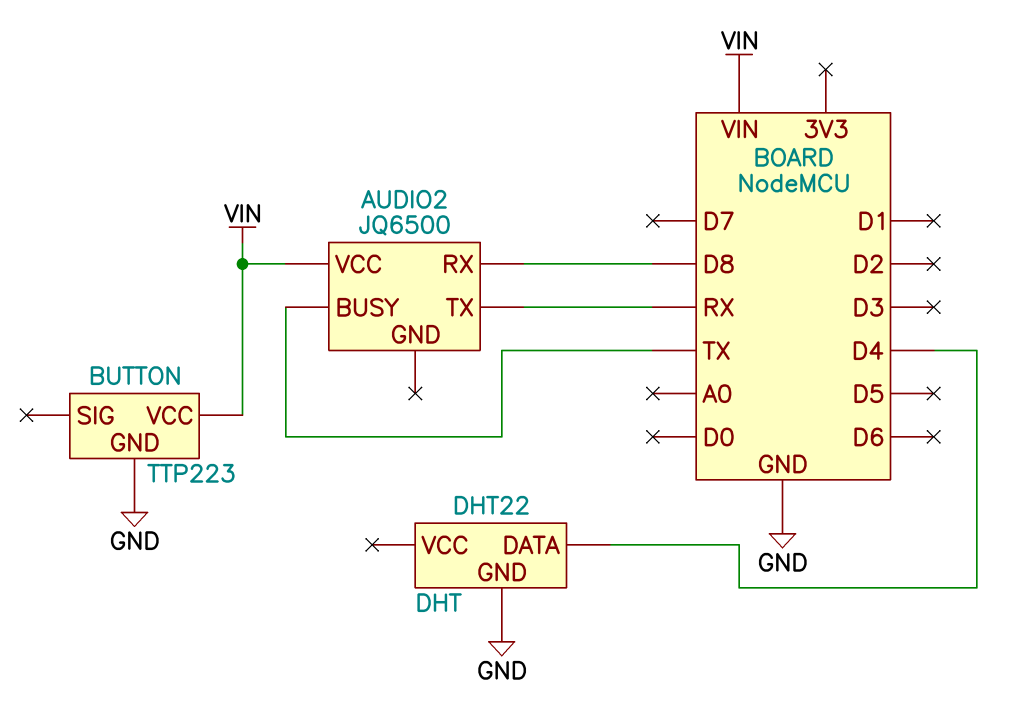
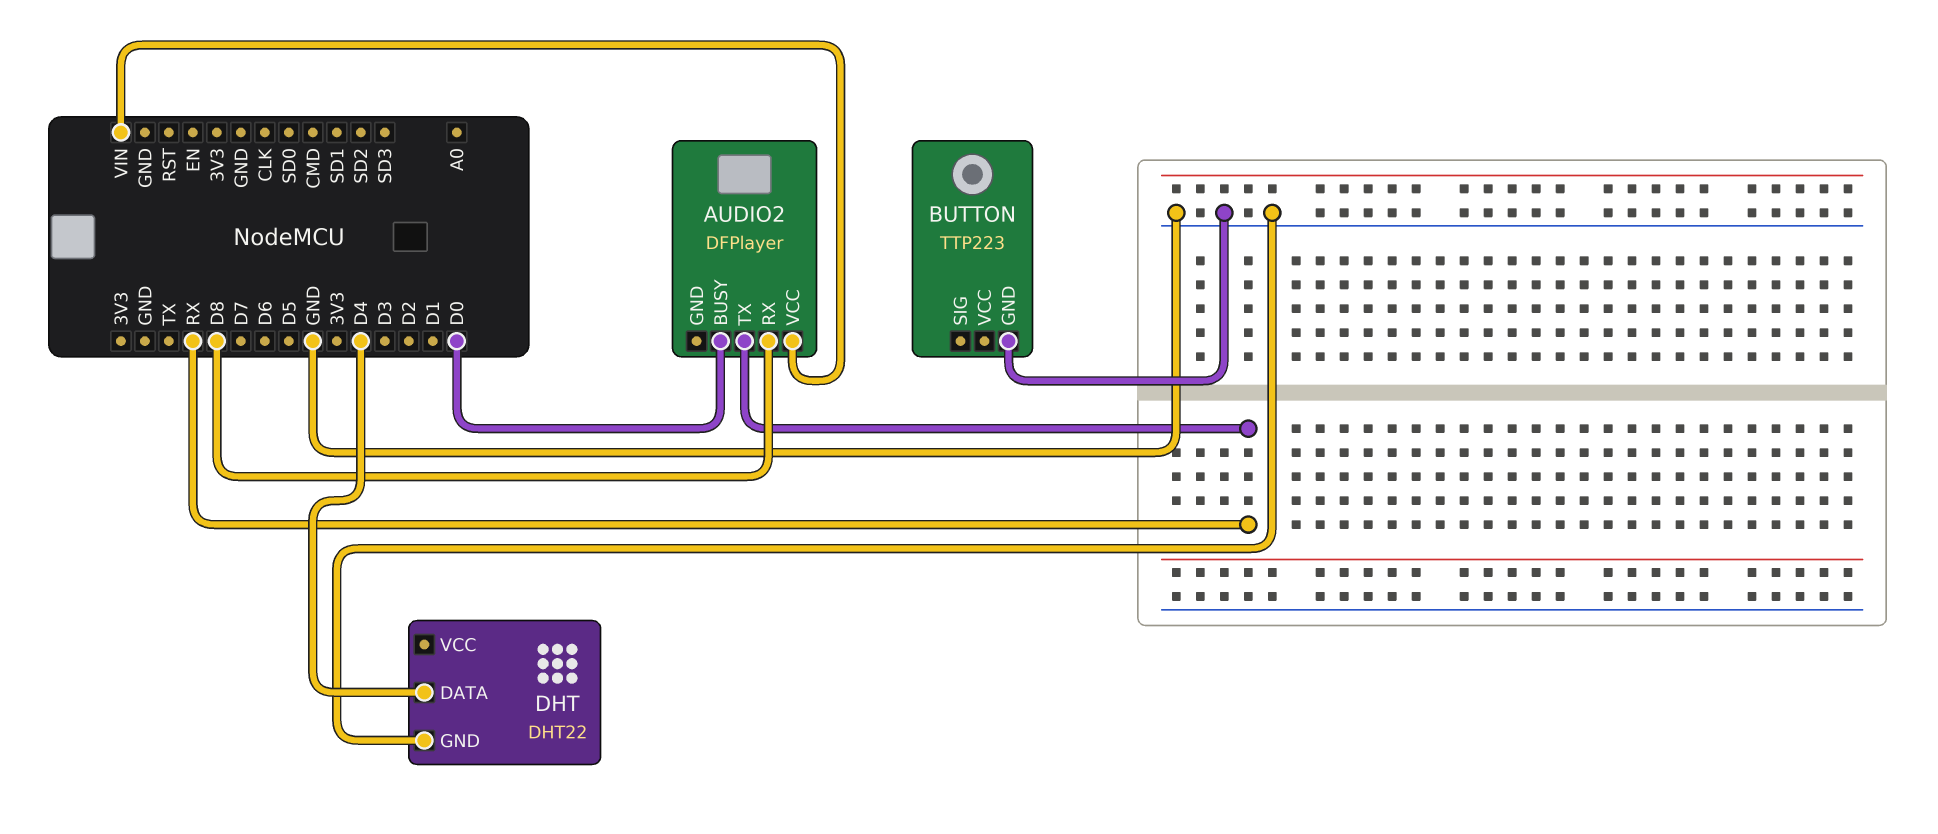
AUDIO2: JQ6500 -> DFPlayer
AUDIO2 pin BUSY: TX -> D0
BUTTON pin VCC: VIN -> none

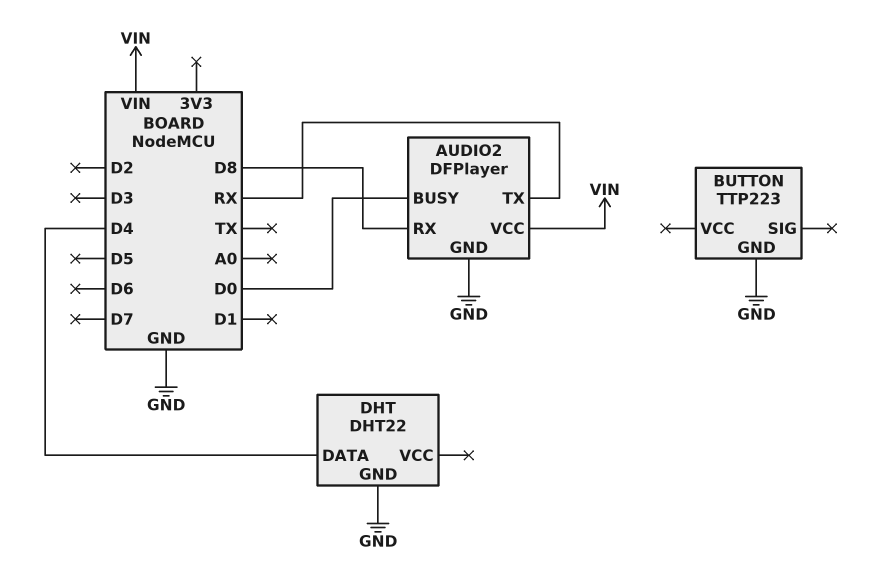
AUDIO2 pin GND: none -> GND

